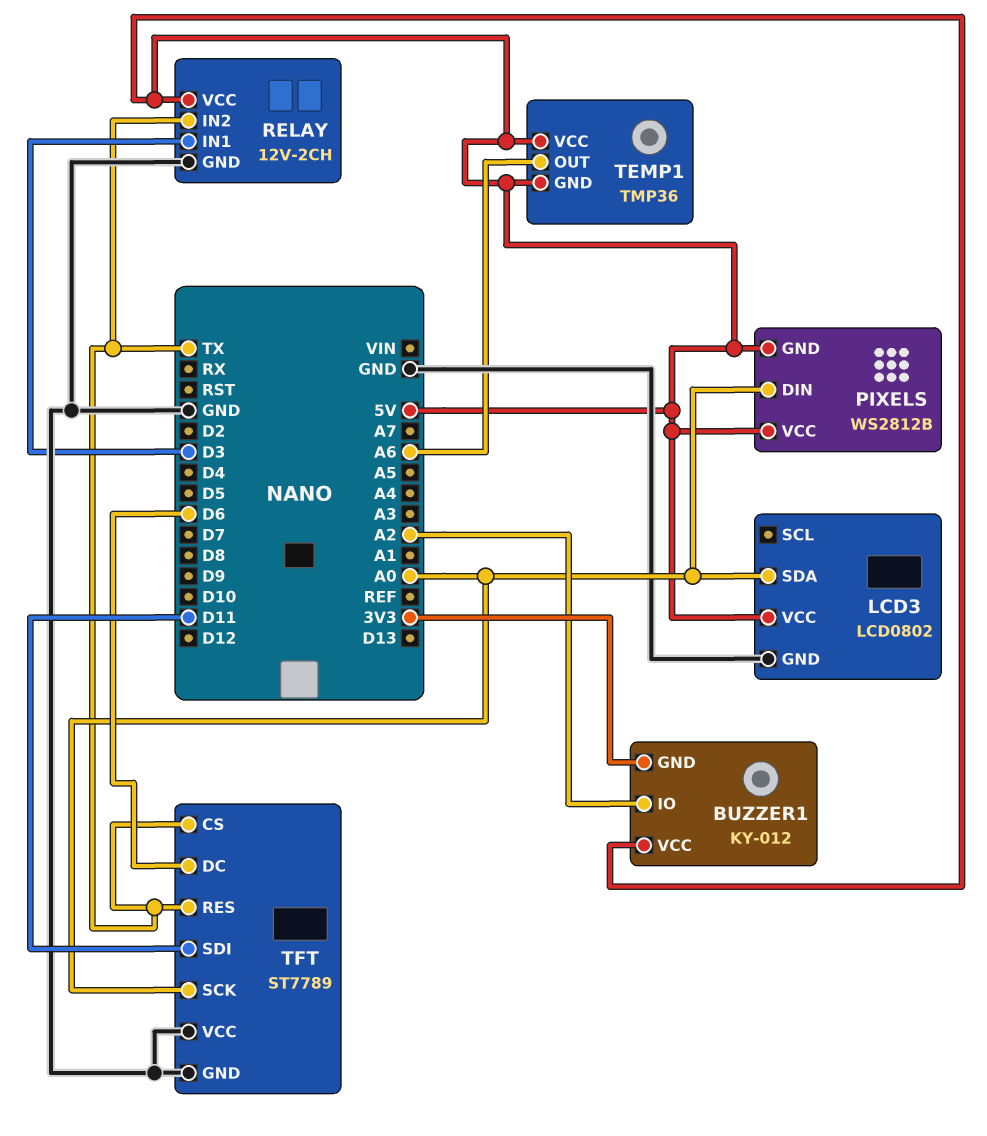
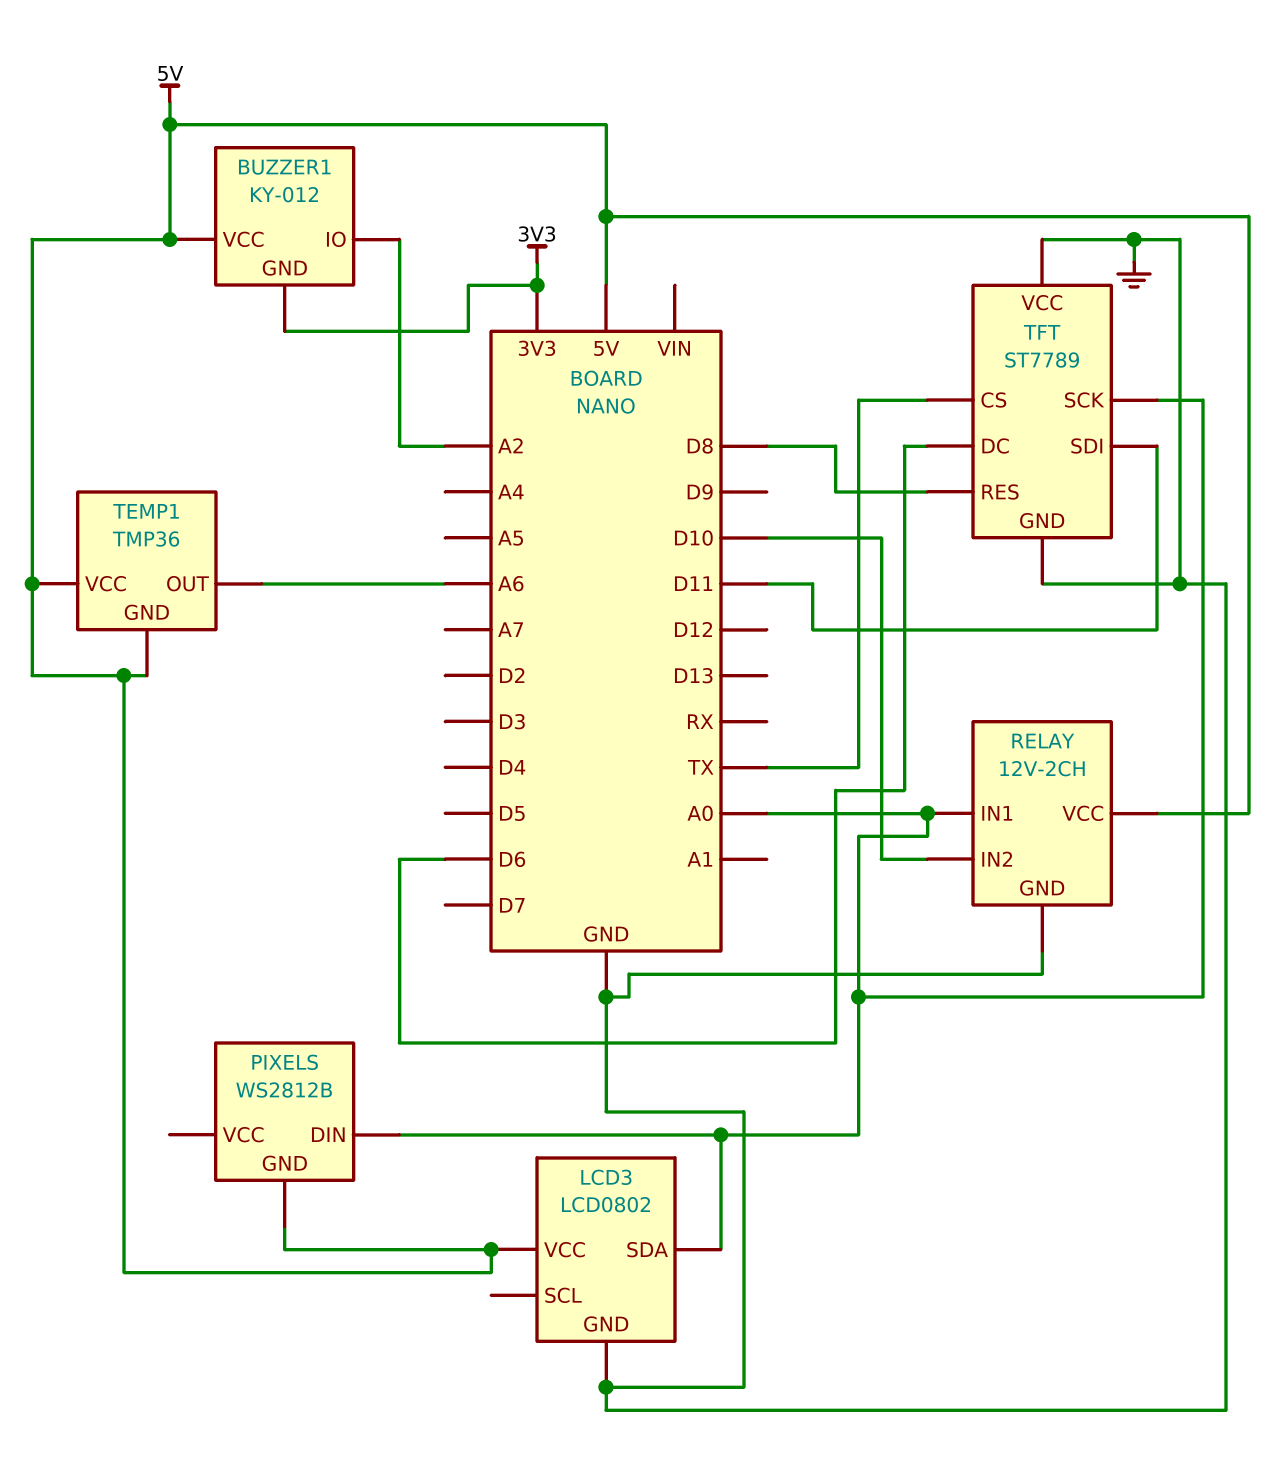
PIXELS pin VCC: 5V -> none
RELAY pin IN1: D3 -> A0
RELAY pin IN2: TX -> D10
TFT pin RES: TX -> D8

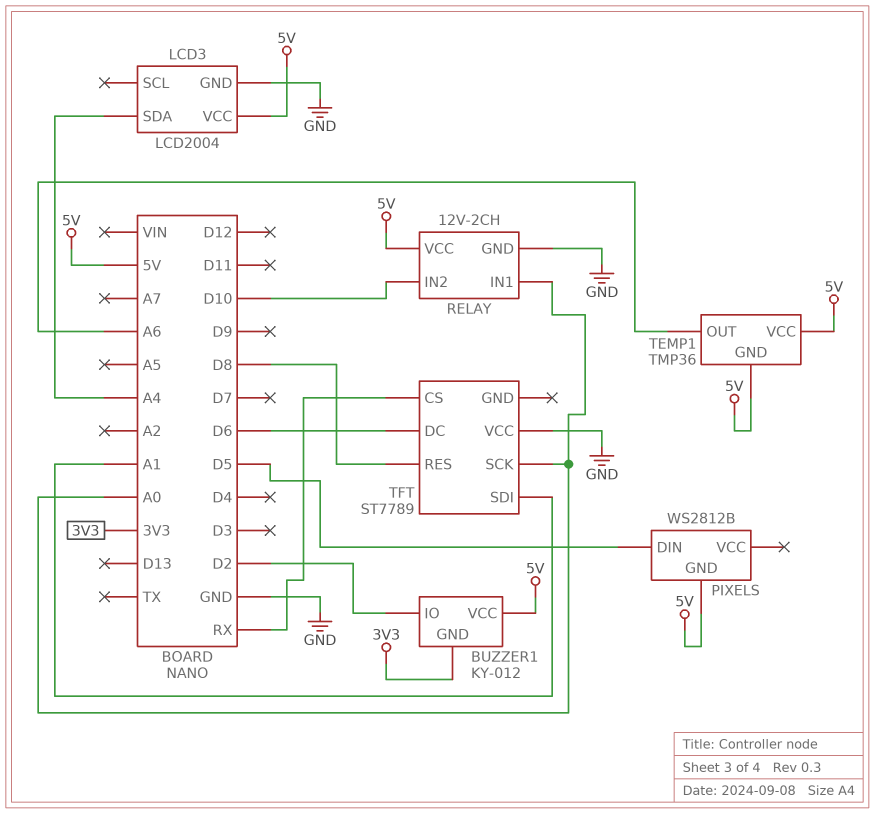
BUZZER1 pin IO: A2 -> D2
LCD3: LCD0802 -> LCD2004
LCD3 pin SDA: A0 -> A4
PIXELS pin DIN: A0 -> D5
TFT pin CS: TX -> RX
TFT pin GND: GND -> none
TFT pin SDI: D11 -> A1

